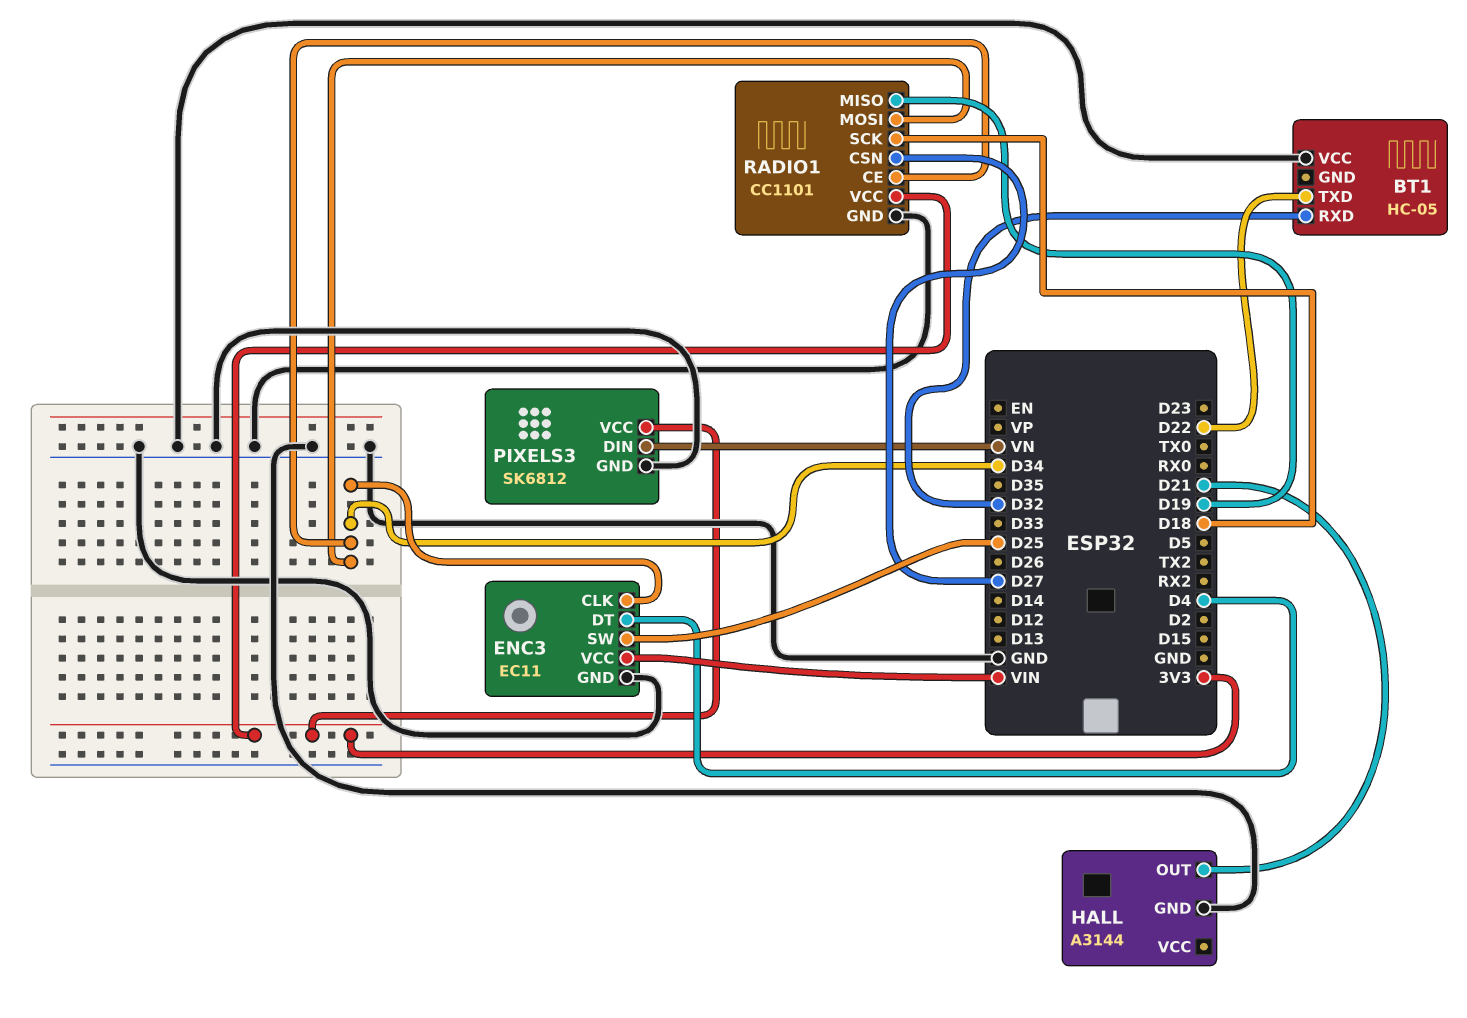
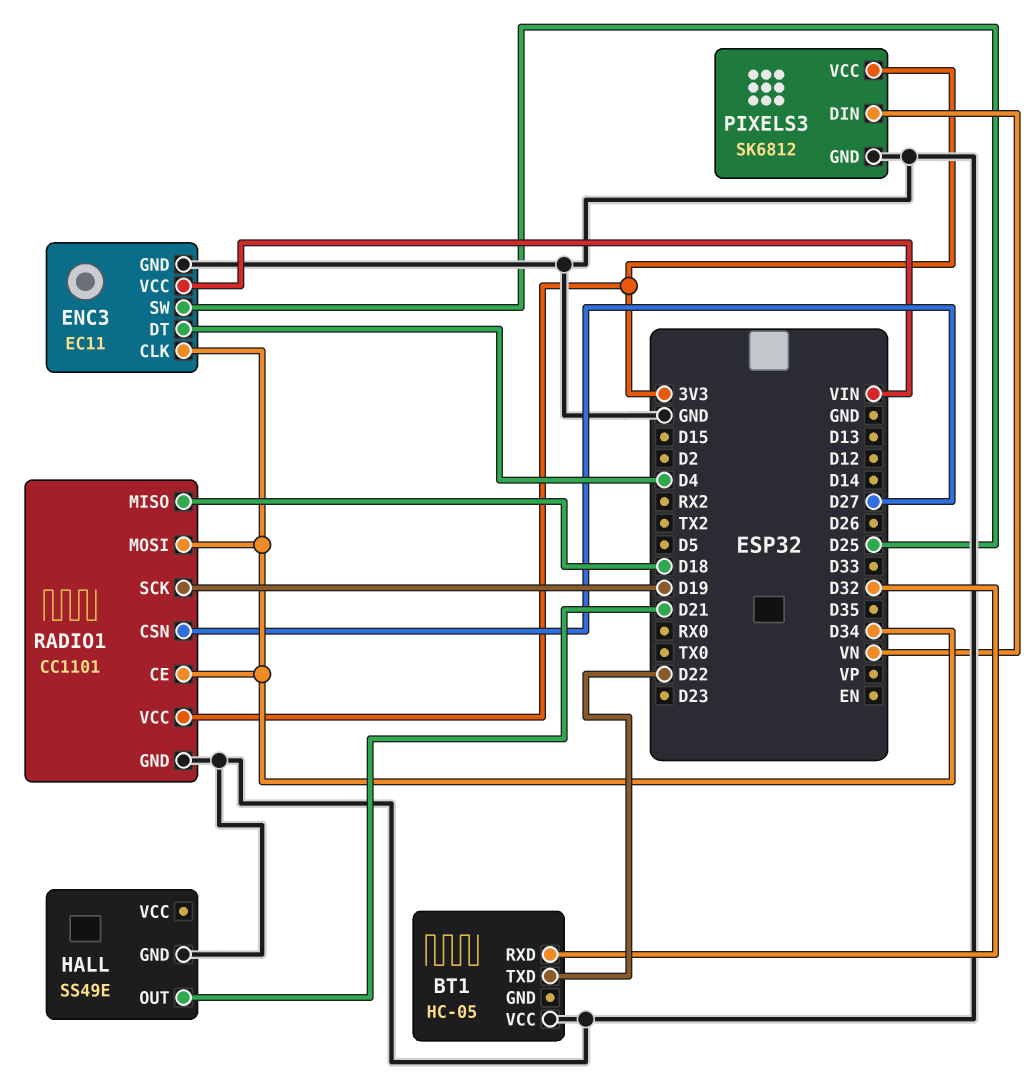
HALL: A3144 -> SS49E
RADIO1 pin MISO: D19 -> D18
RADIO1 pin SCK: D18 -> D19

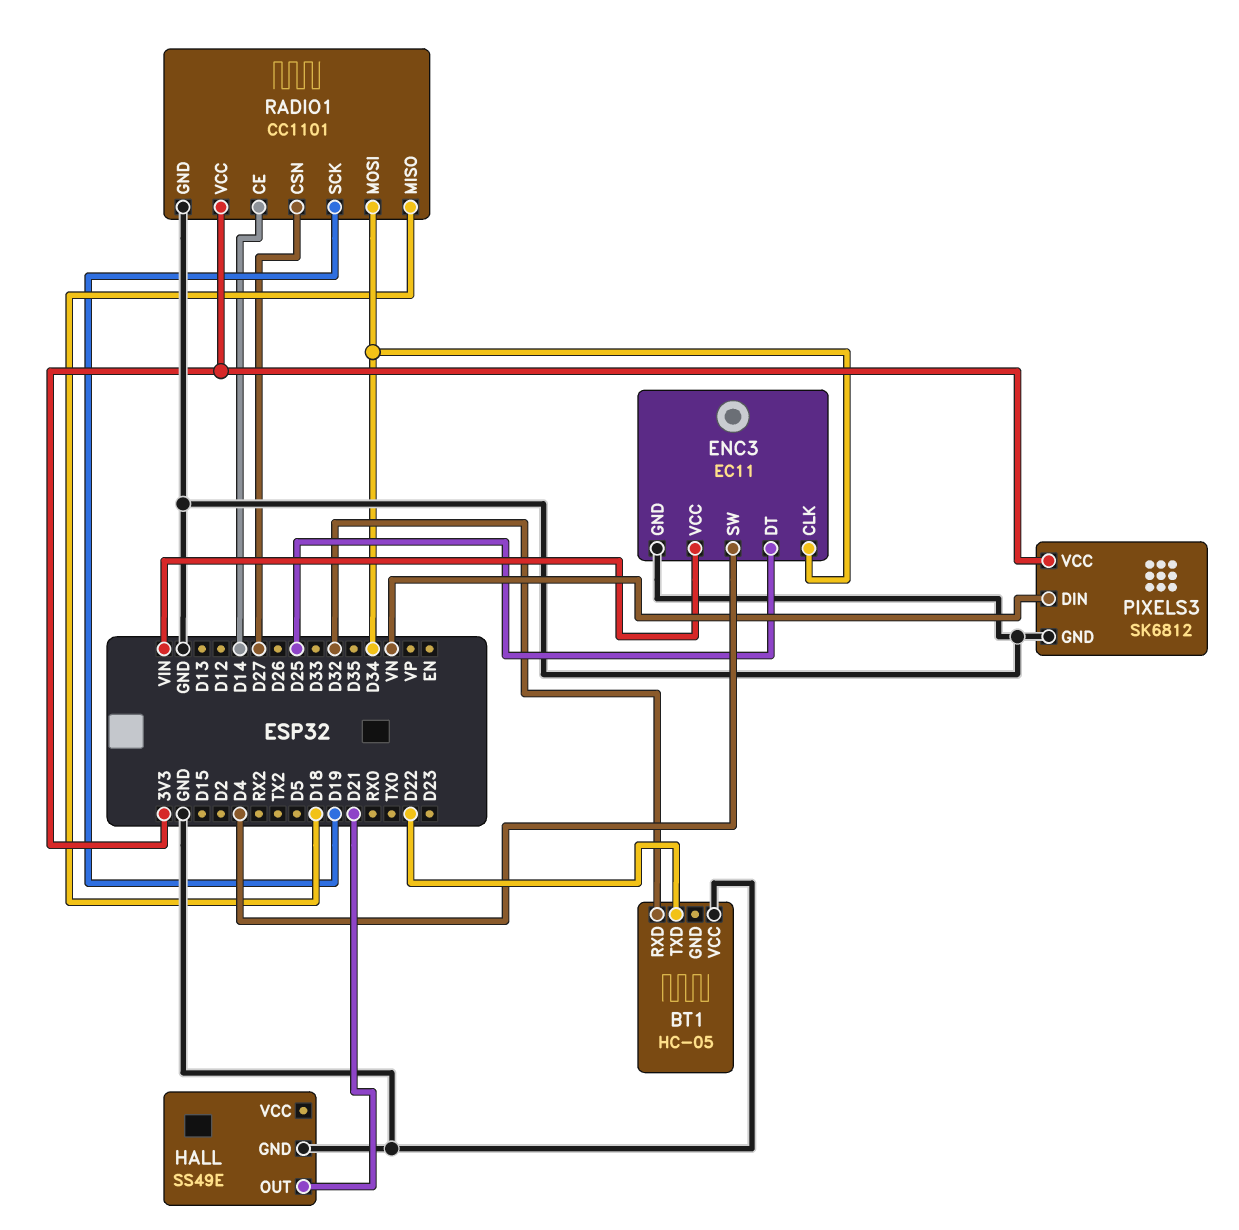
ENC3 pin DT: D4 -> D25
ENC3 pin SW: D25 -> D4
RADIO1 pin CE: D34 -> D14

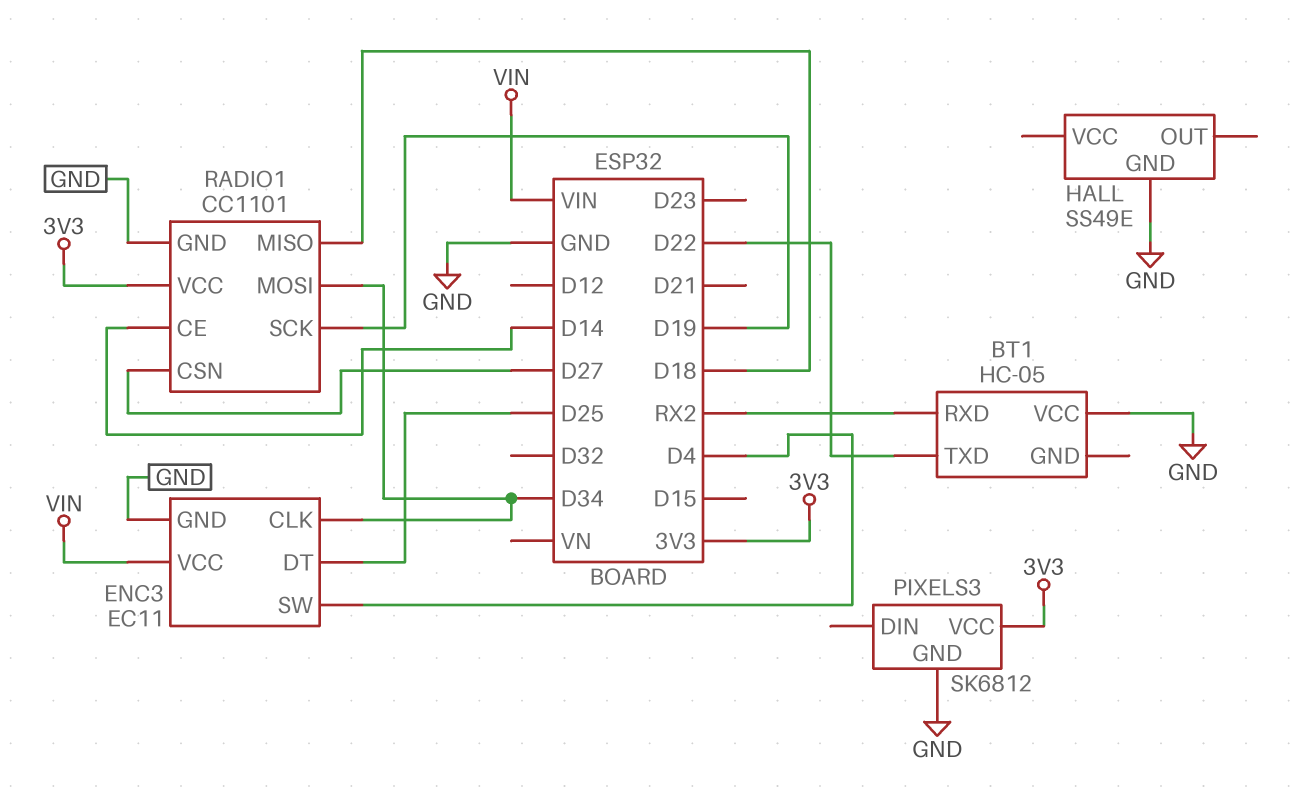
BT1 pin RXD: D32 -> RX2
HALL pin OUT: D21 -> none
PIXELS3 pin DIN: VN -> none

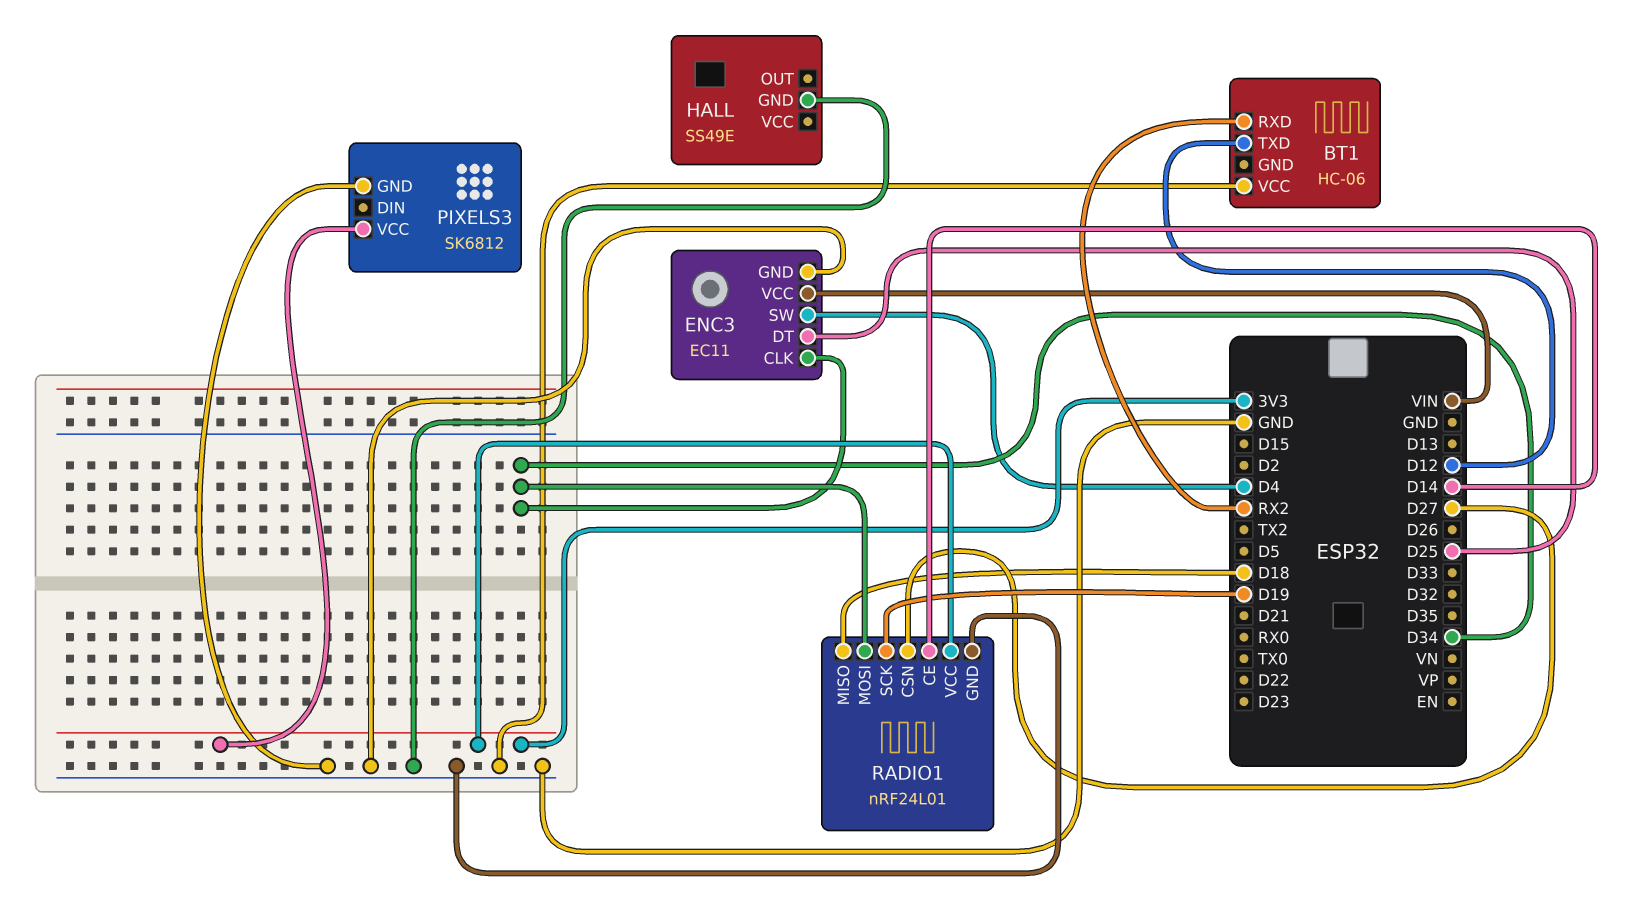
BT1: HC-05 -> HC-06
BT1 pin TXD: D22 -> D12
RADIO1: CC1101 -> nRF24L01

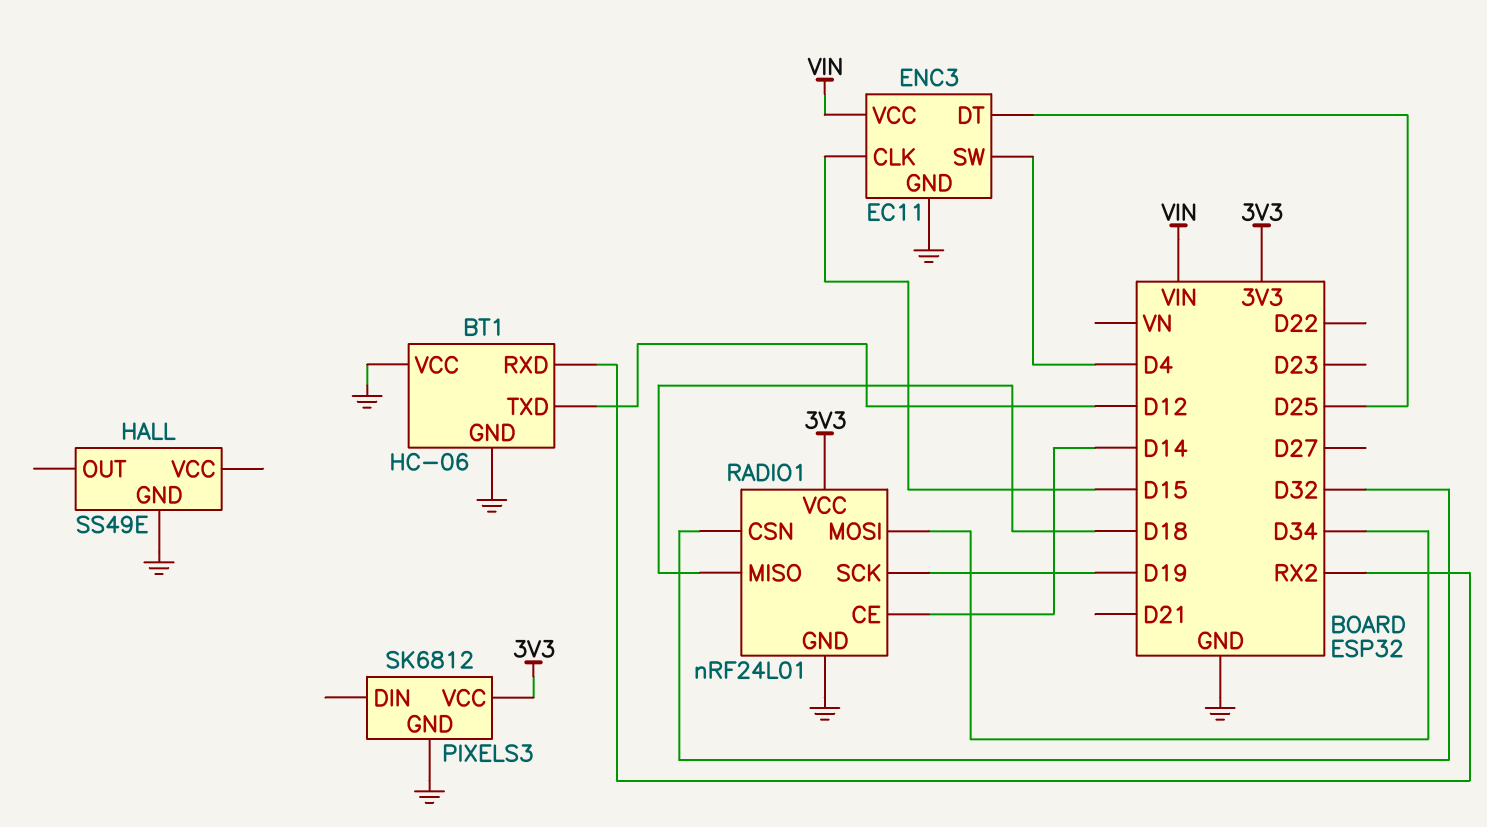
BT1 pin GND: none -> GND
ENC3 pin CLK: D34 -> D15
RADIO1 pin CSN: D27 -> D32

